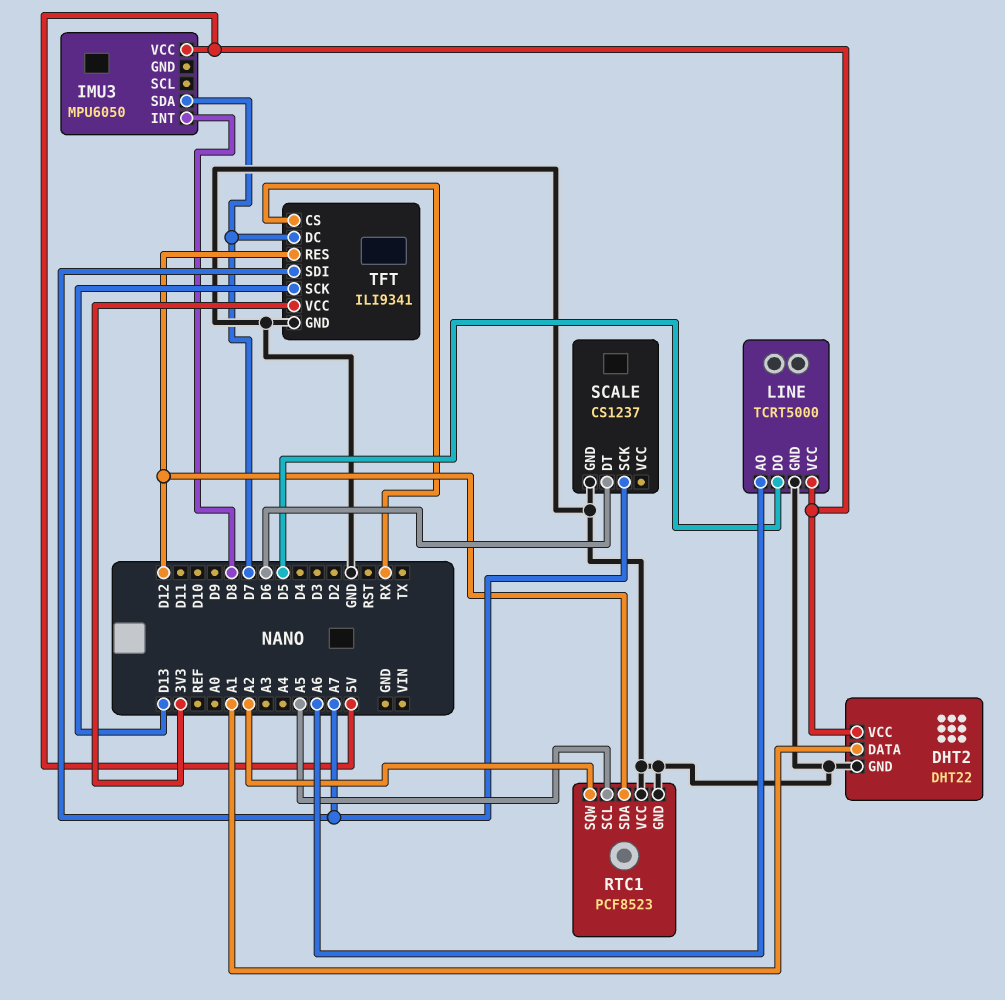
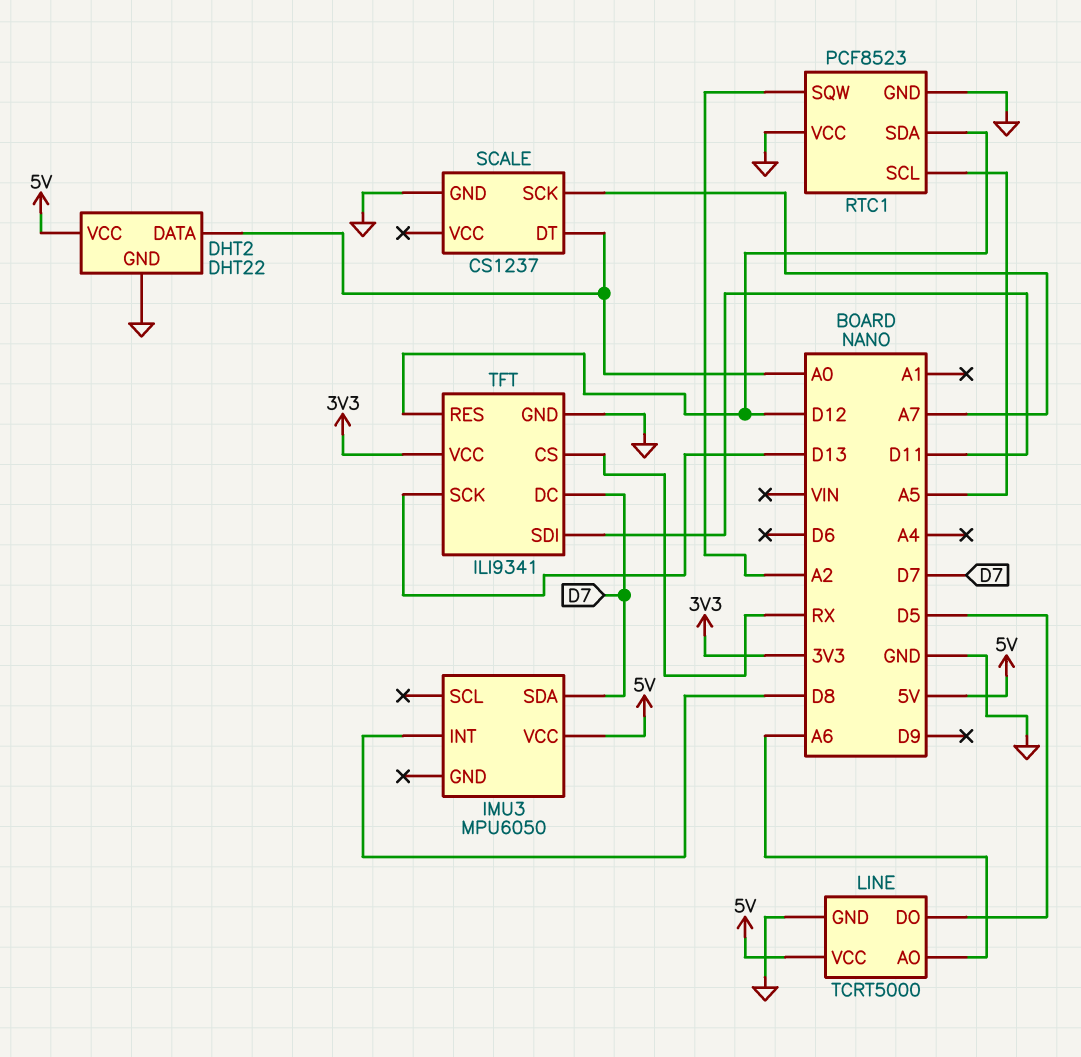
DHT2 pin DATA: A1 -> A0
SCALE pin DT: D6 -> A0
TFT pin SDI: A7 -> D11

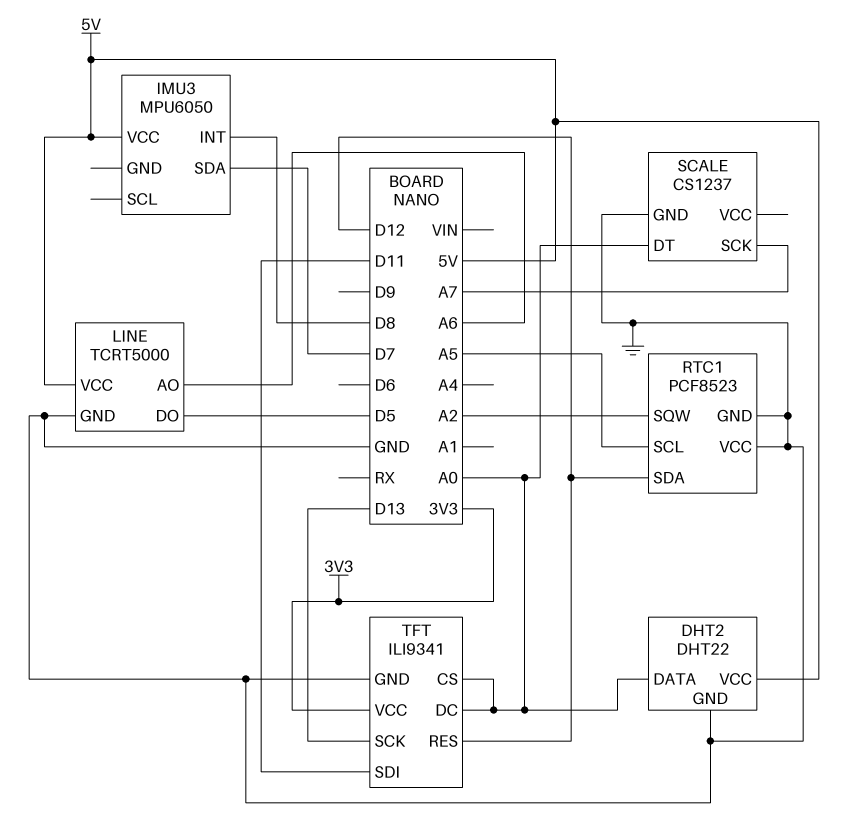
TFT pin CS: RX -> A0
TFT pin DC: D7 -> A0

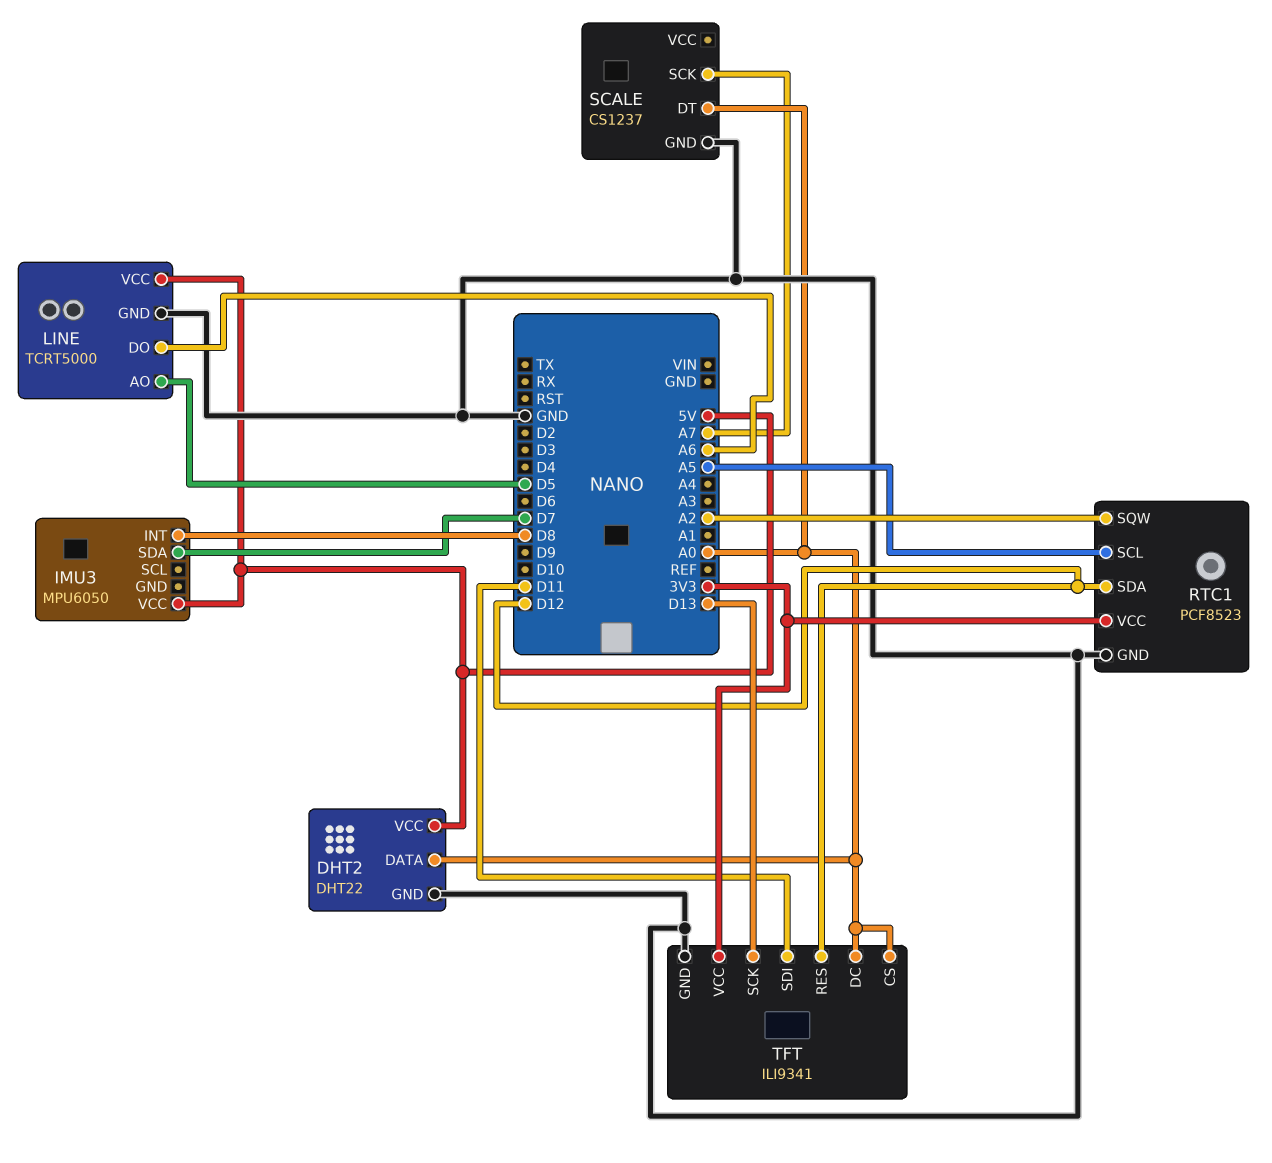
LINE pin AO: A6 -> D5
LINE pin DO: D5 -> A6
RTC1 pin VCC: GND -> 3V3

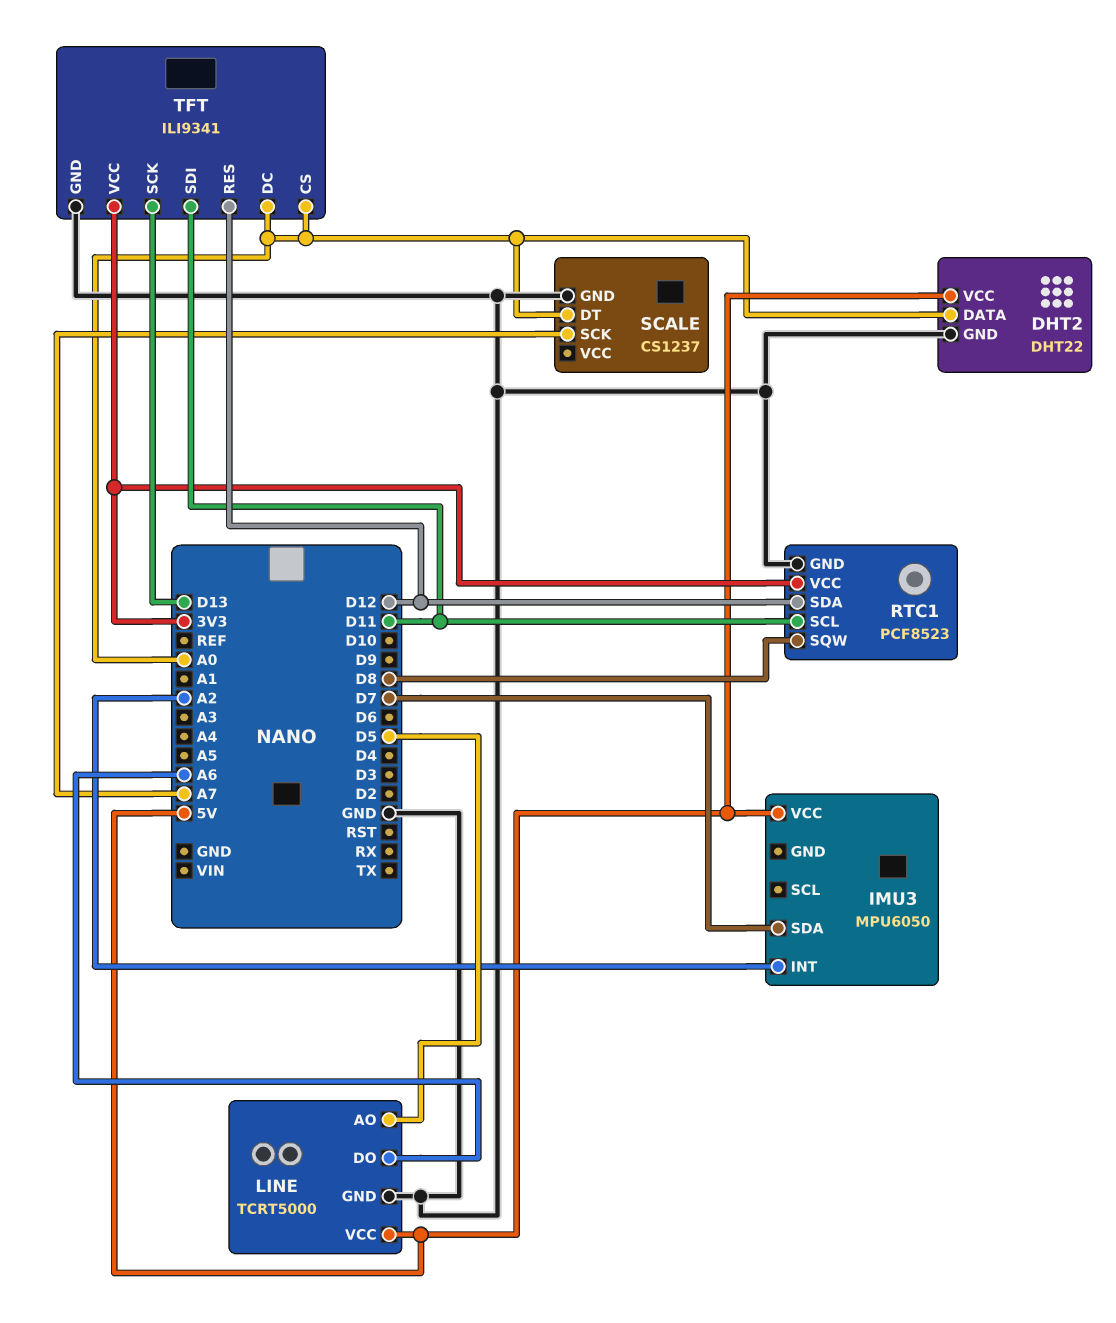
IMU3 pin INT: D8 -> A2
RTC1 pin SCL: A5 -> D11
RTC1 pin SQW: A2 -> D8

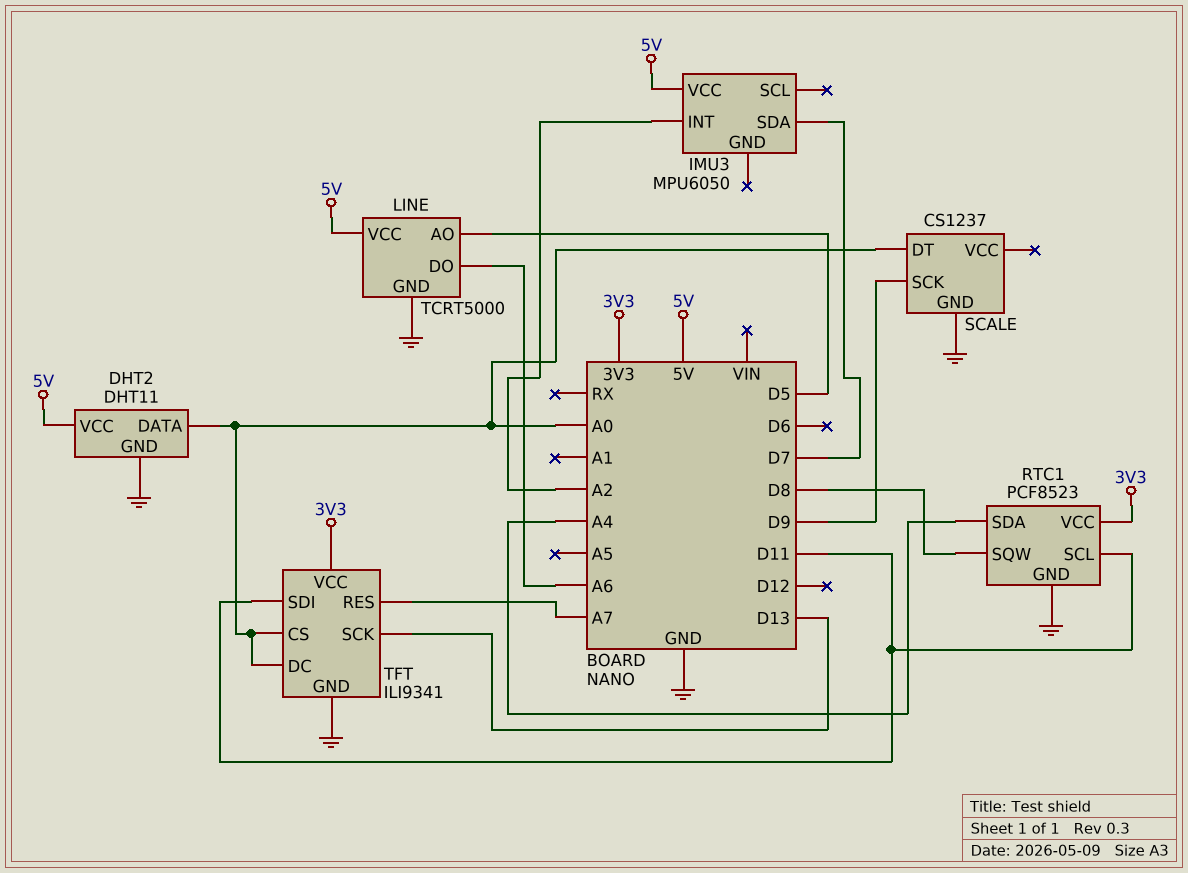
DHT2: DHT22 -> DHT11
RTC1 pin SDA: D12 -> A4
SCALE pin SCK: A7 -> D9
TFT pin RES: D12 -> A7

